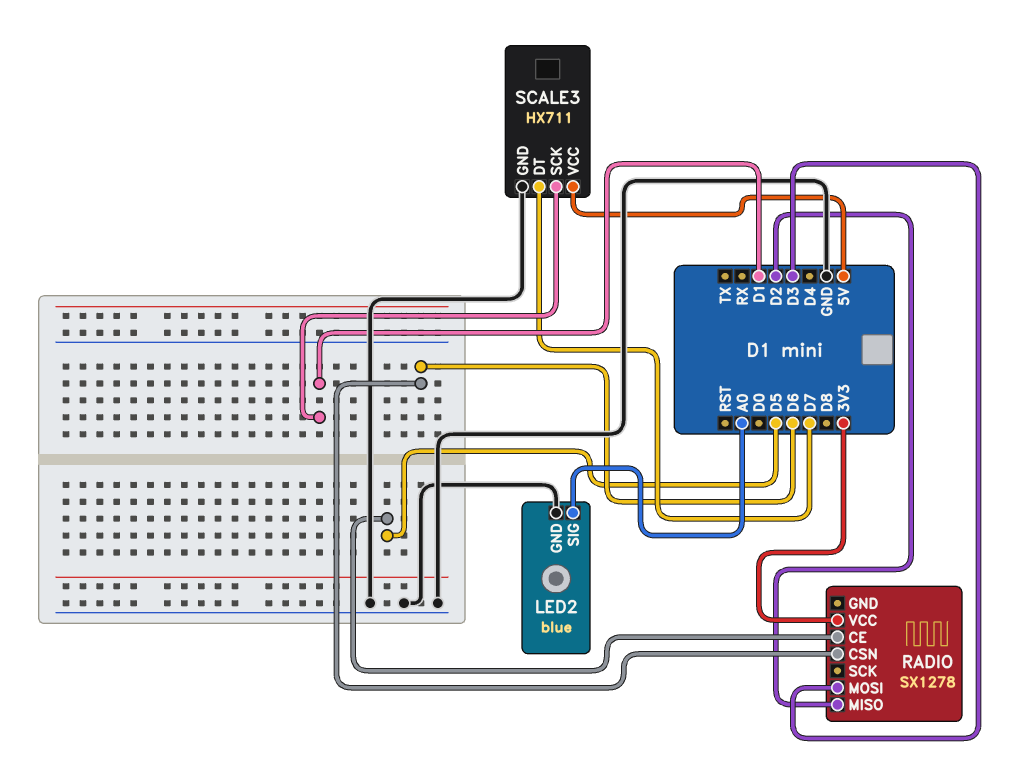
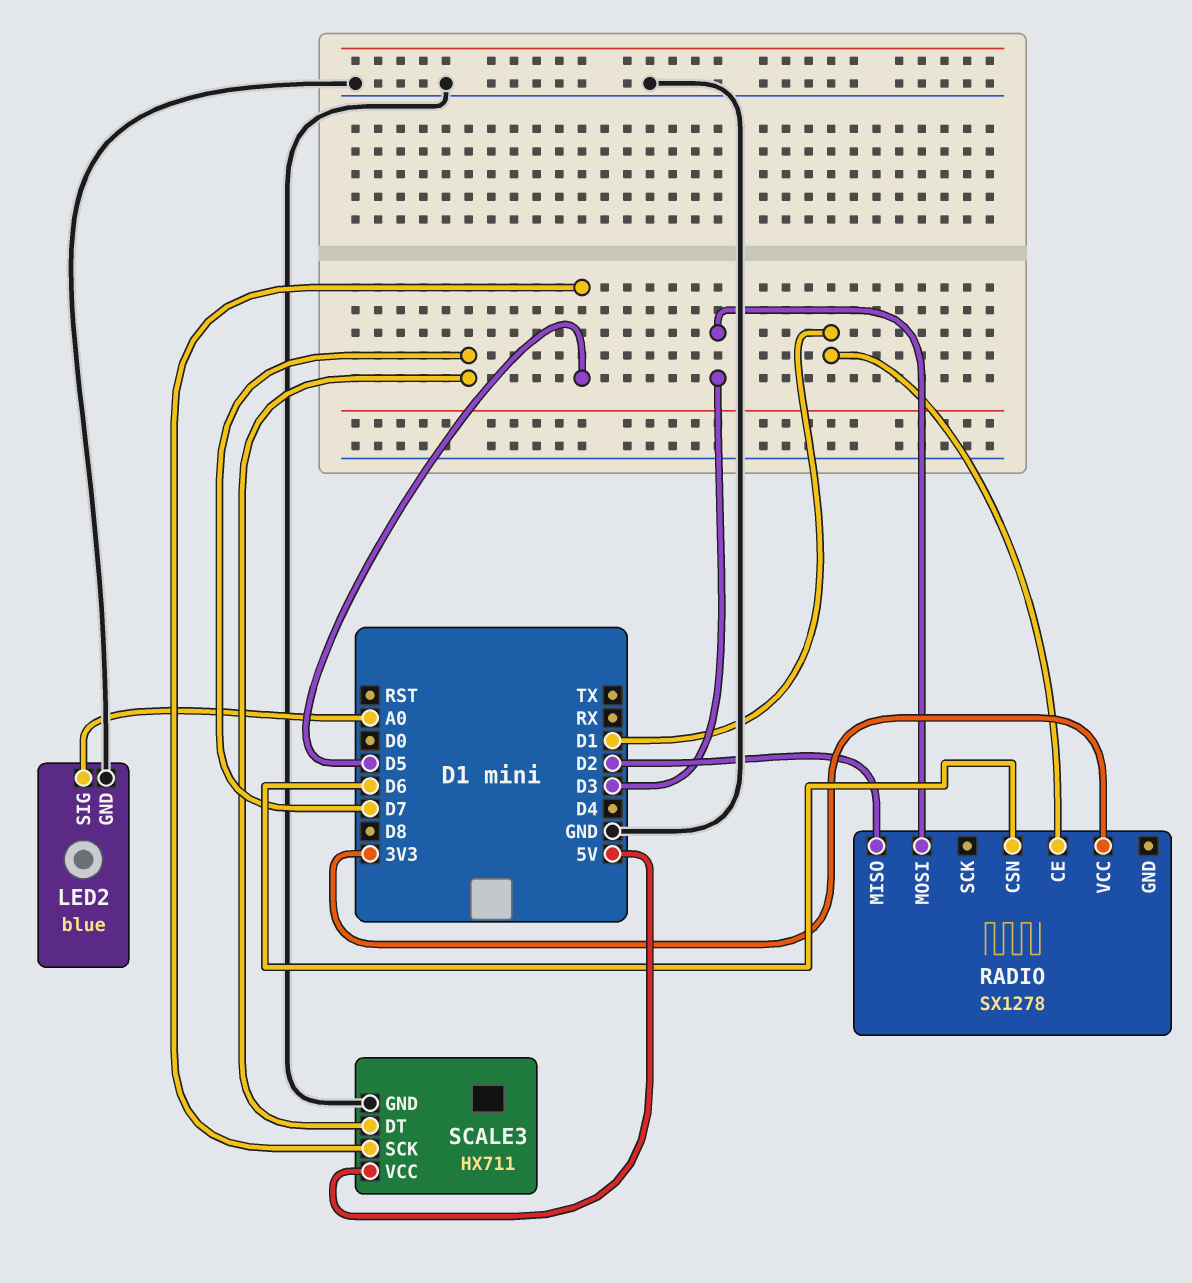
RADIO pin CE: D5 -> D1
SCALE3 pin SCK: D1 -> D5

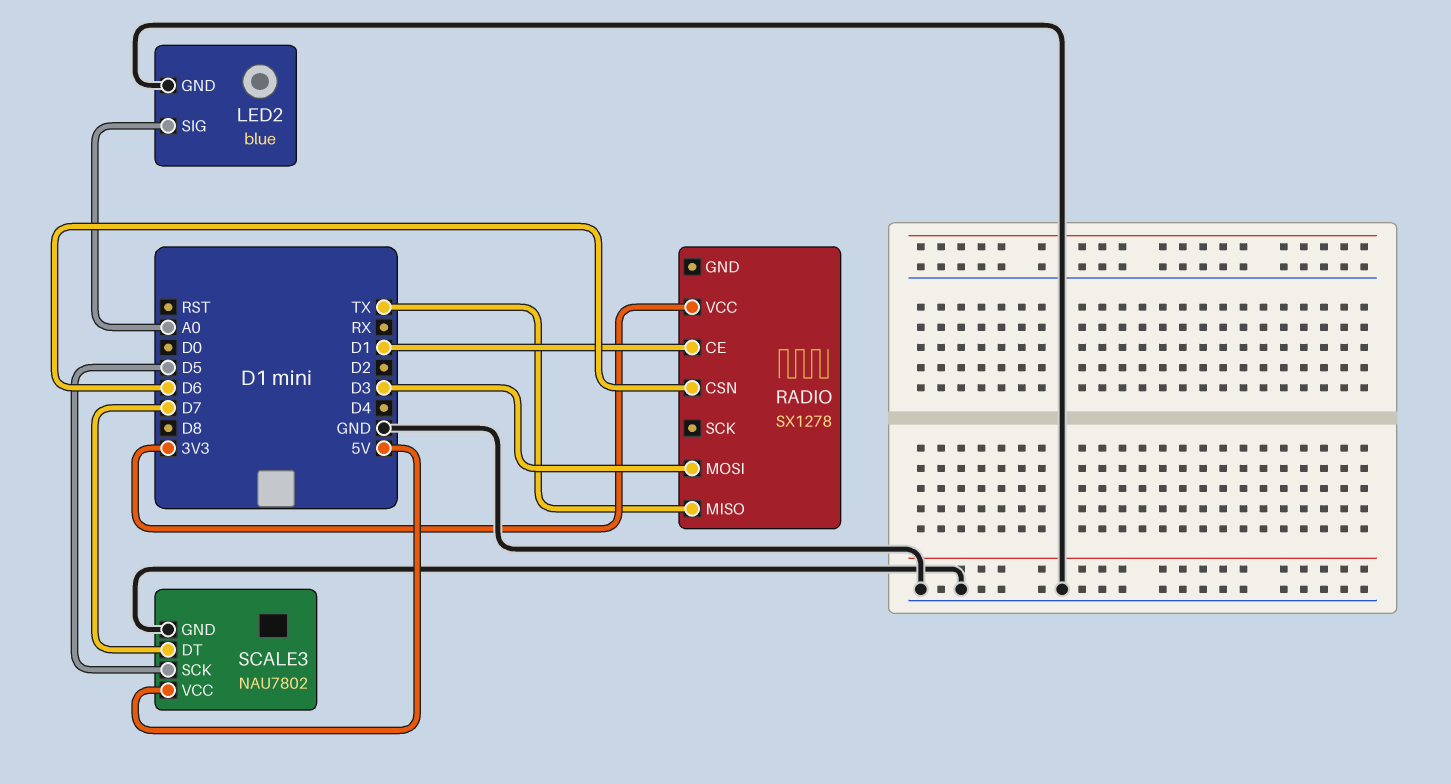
RADIO pin MISO: D2 -> TX
SCALE3: HX711 -> NAU7802

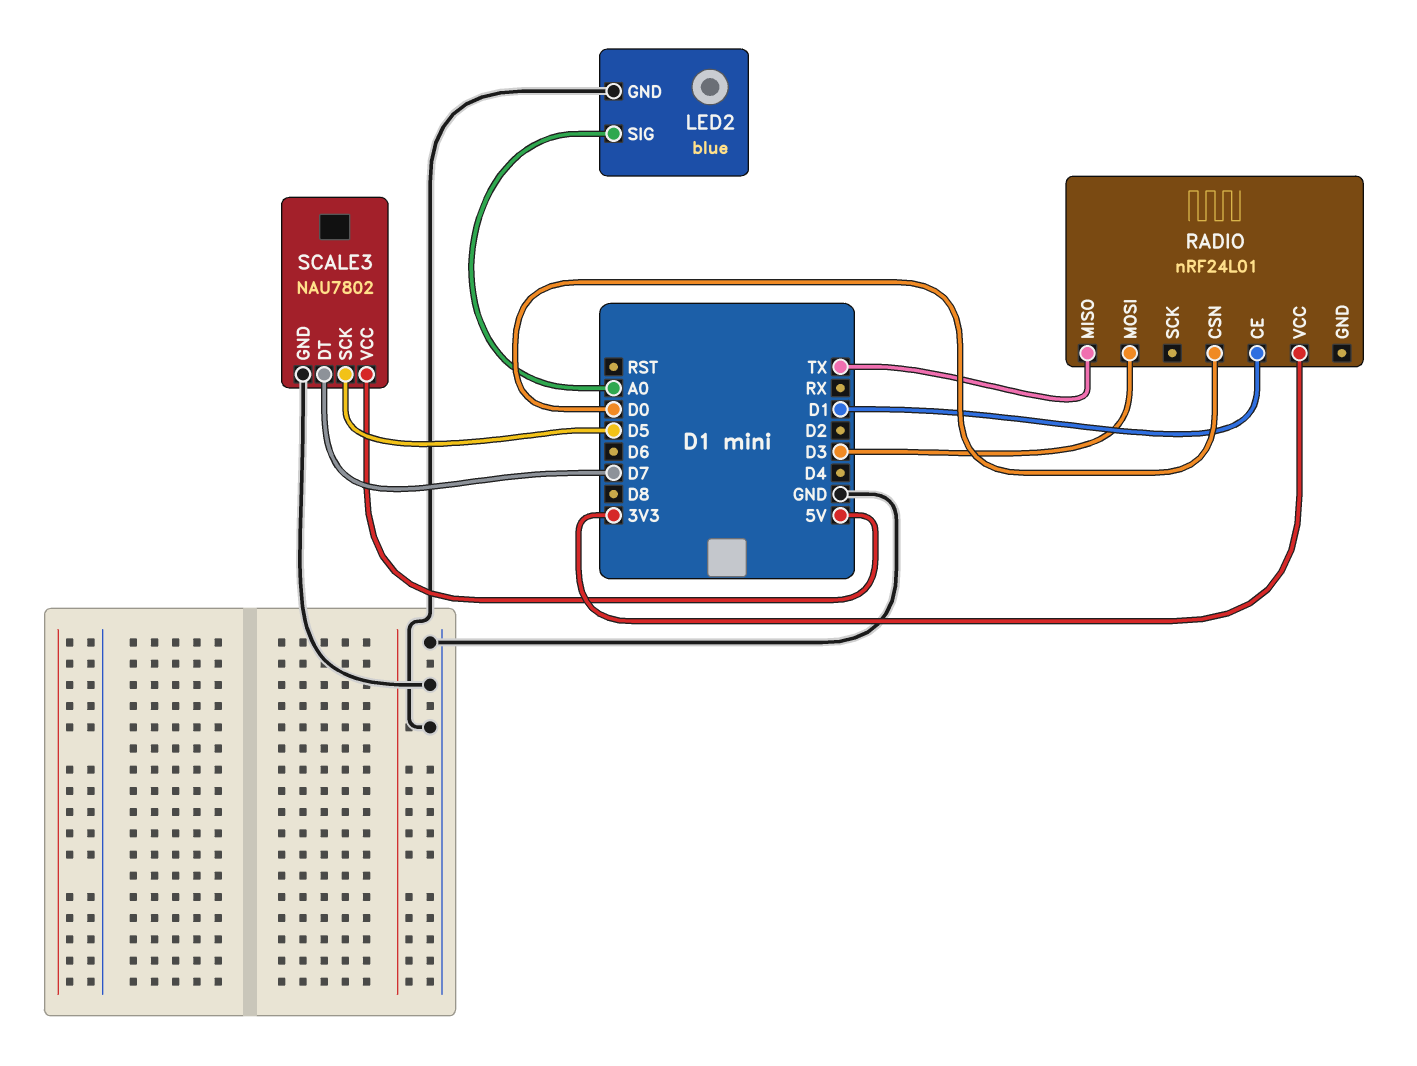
RADIO: SX1278 -> nRF24L01
RADIO pin CSN: D6 -> D0

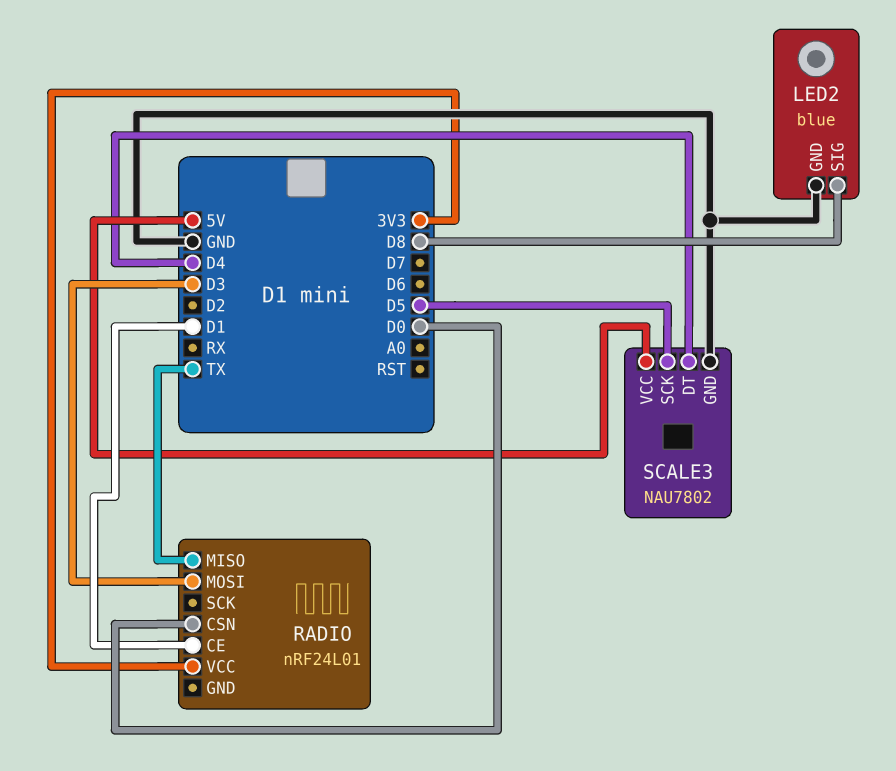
LED2 pin SIG: A0 -> D8
SCALE3 pin DT: D7 -> D4

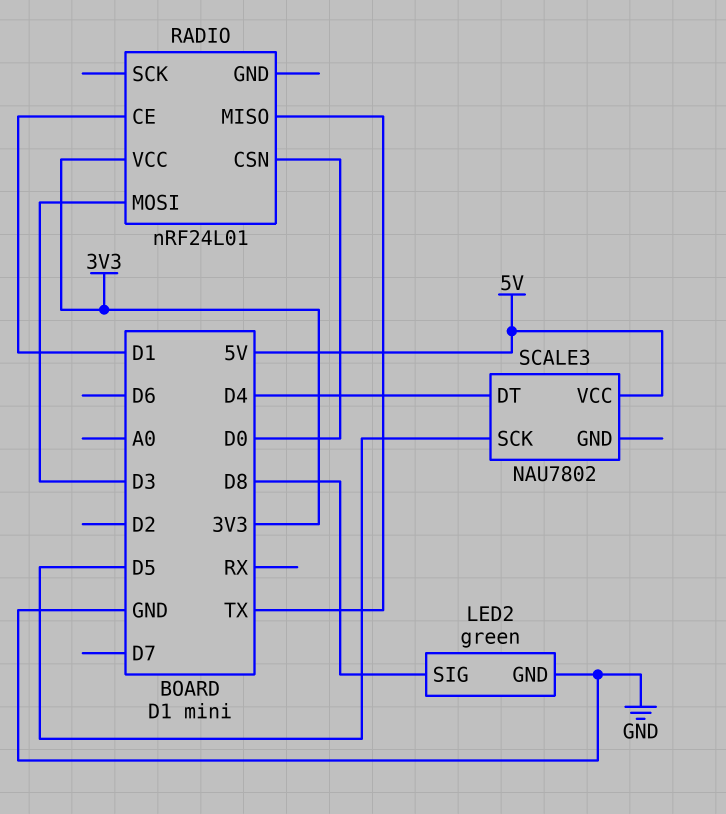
LED2: blue -> green
SCALE3 pin GND: GND -> none

